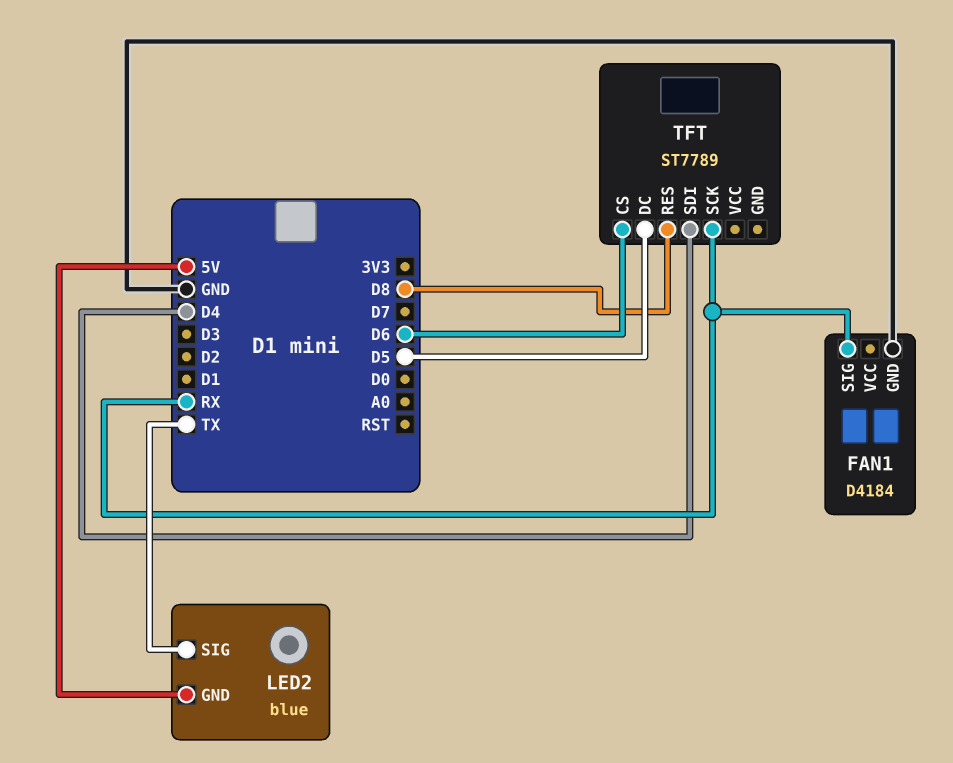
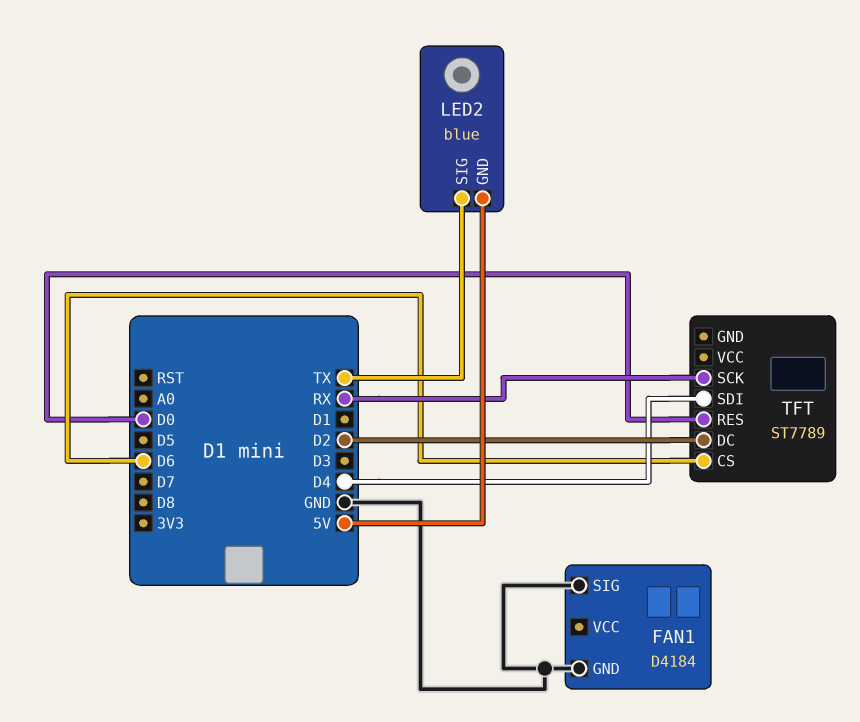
FAN1 pin SIG: RX -> GND
TFT pin DC: D5 -> D2
TFT pin RES: D8 -> D0

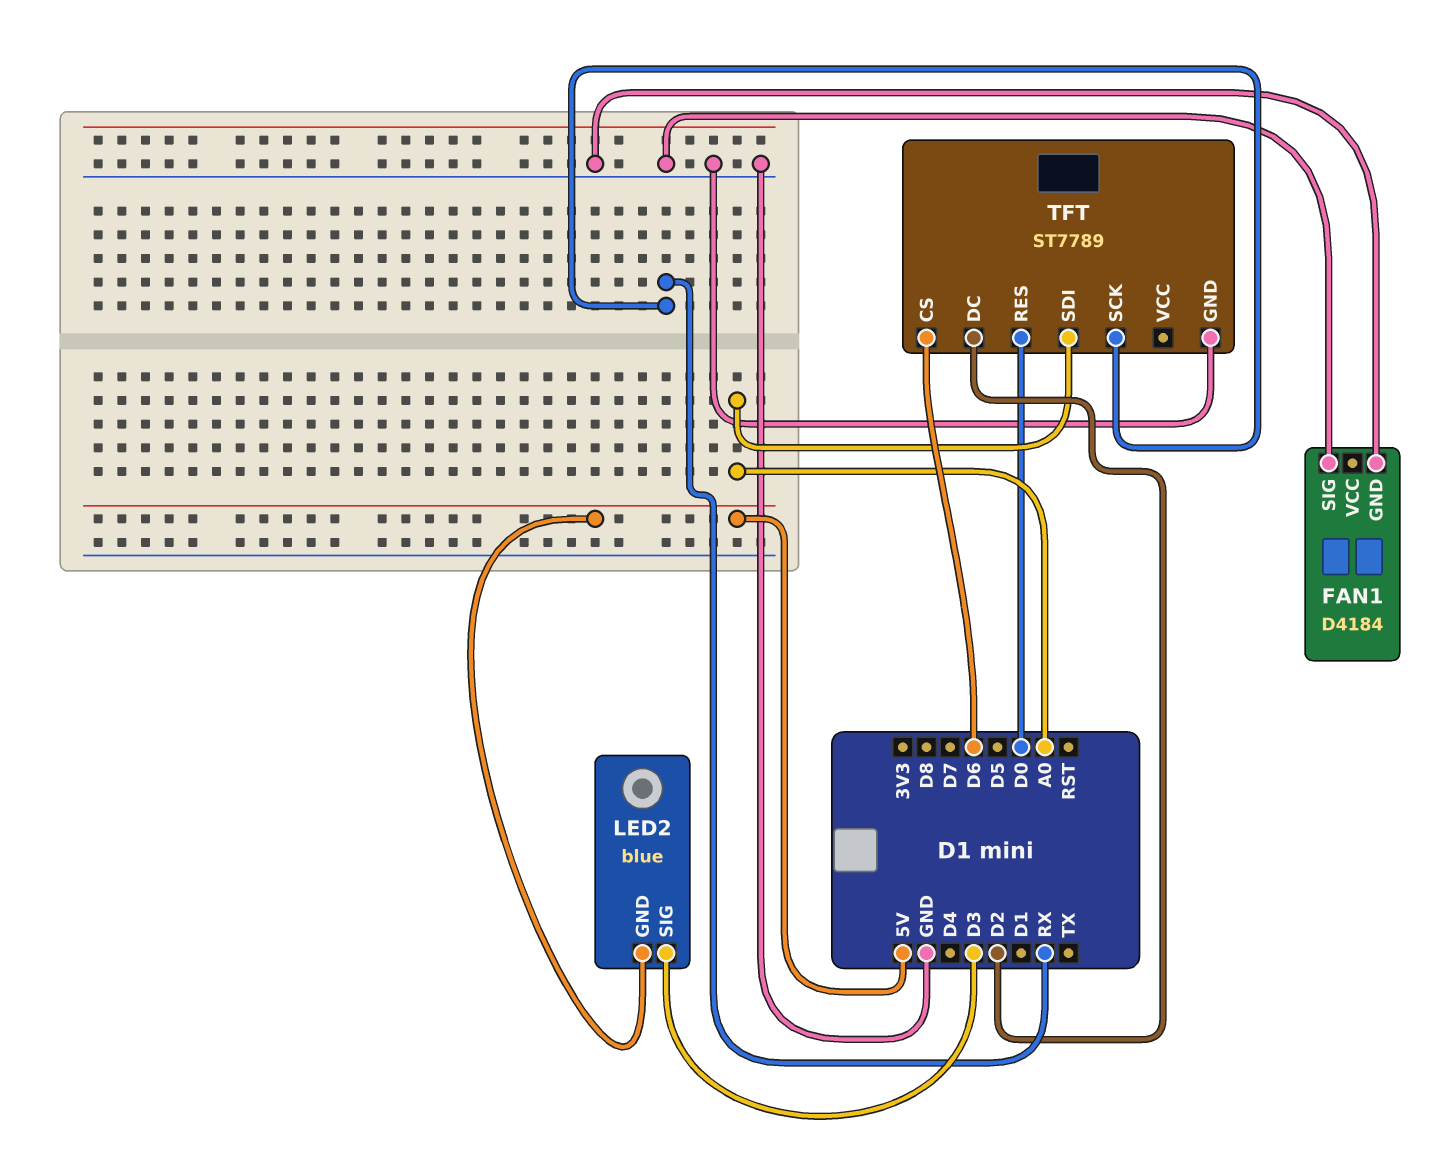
LED2 pin SIG: TX -> D3
TFT pin GND: none -> GND
TFT pin SDI: D4 -> A0

